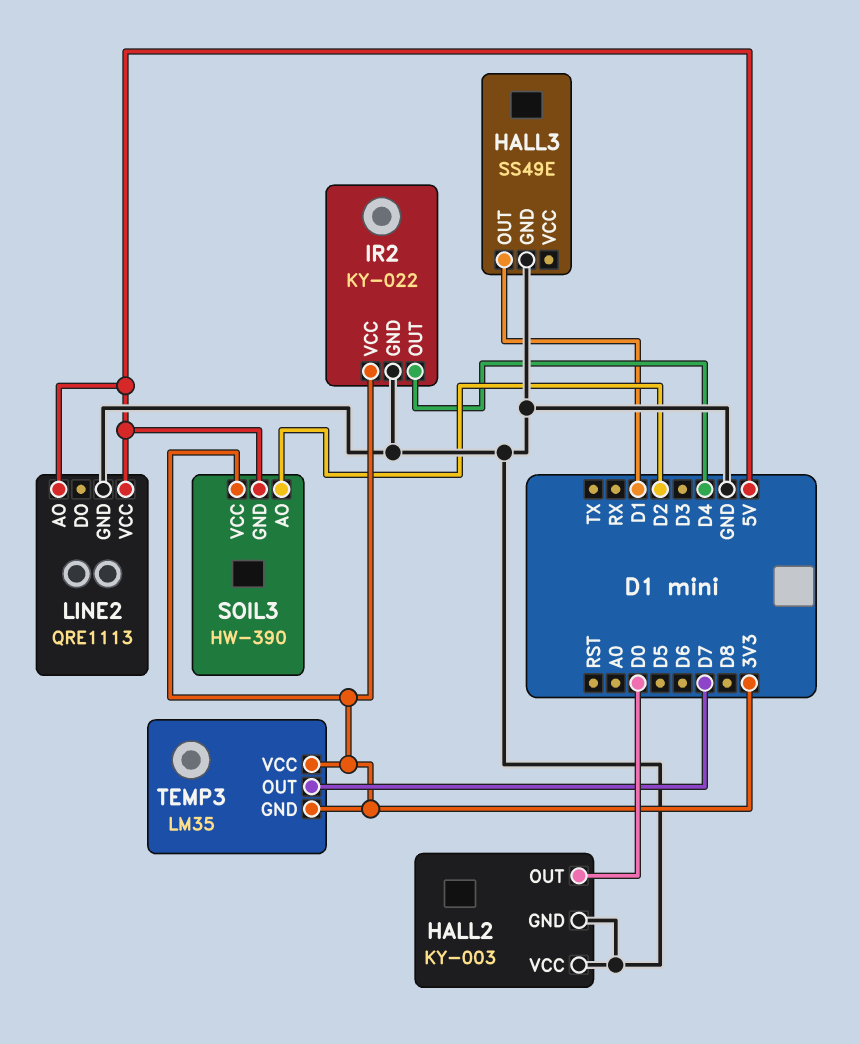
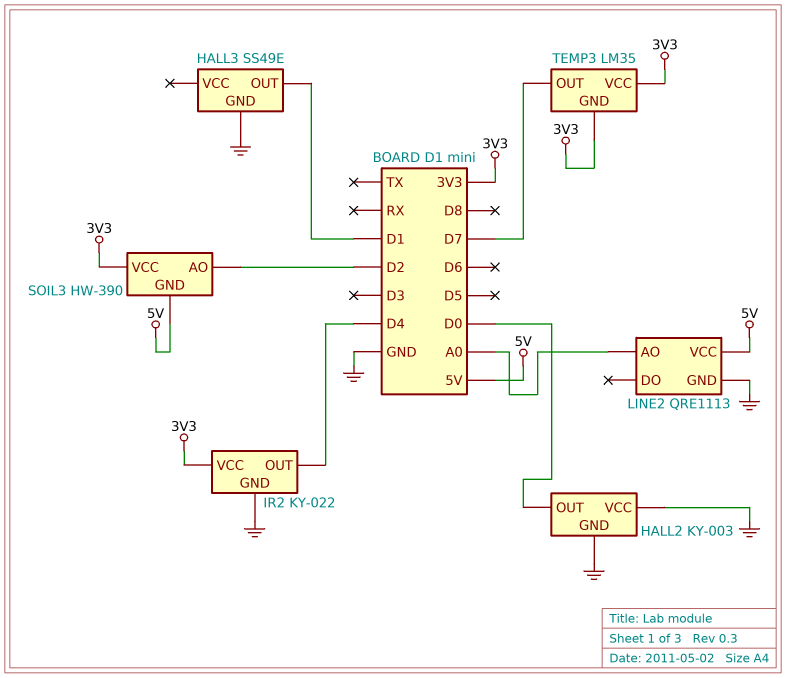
LINE2 pin AO: 5V -> A0

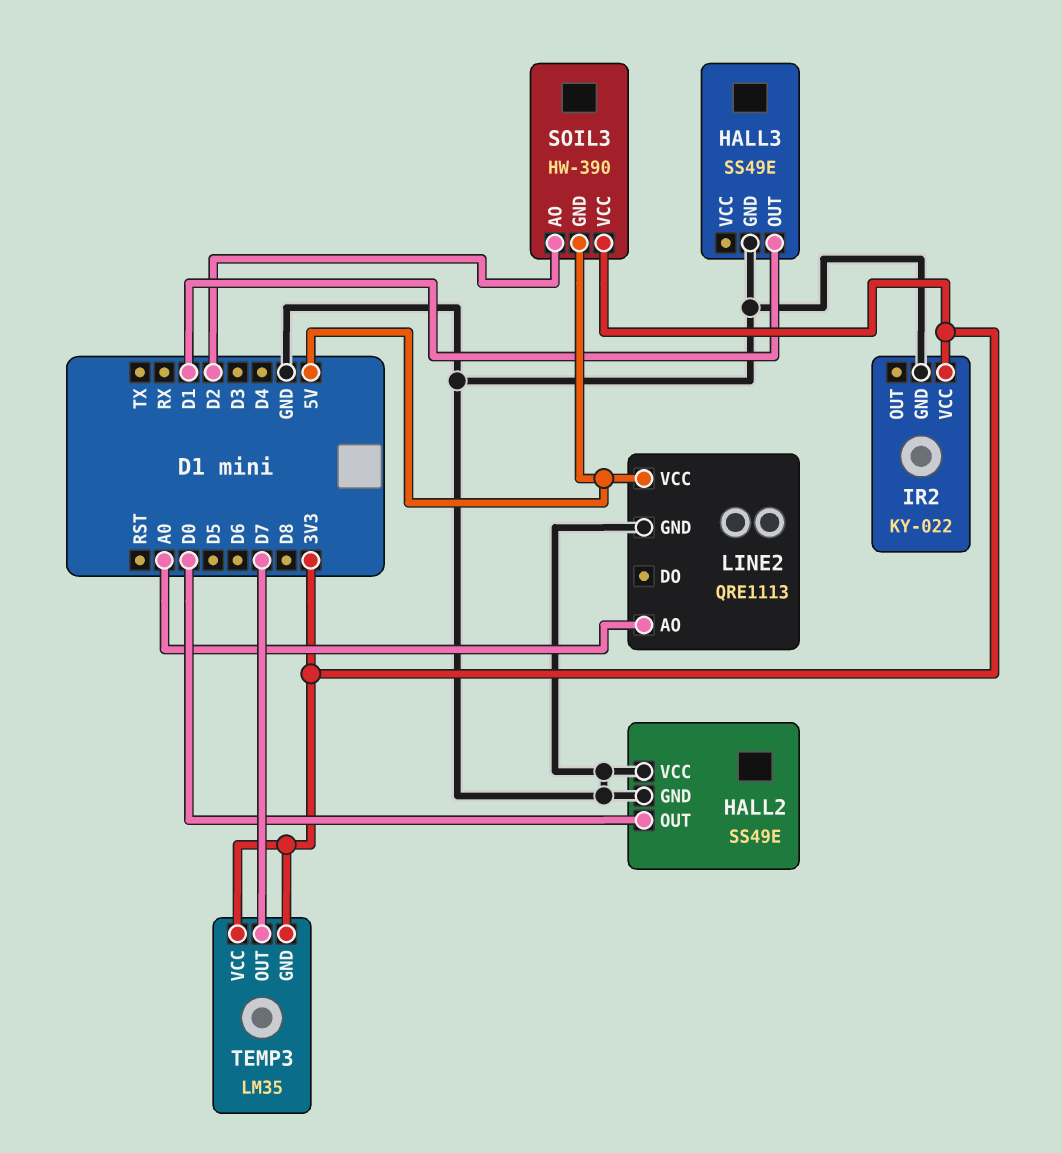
HALL2: KY-003 -> SS49E
IR2 pin OUT: D4 -> none

